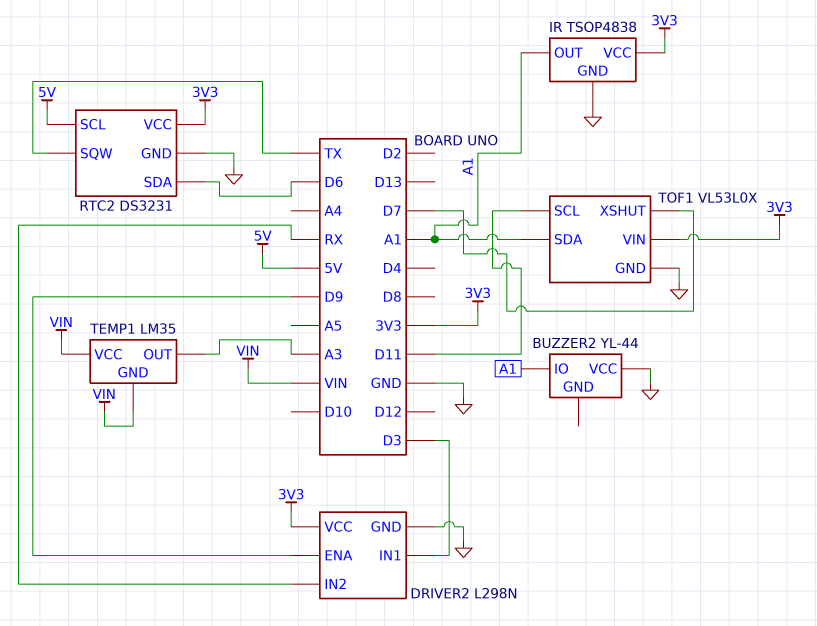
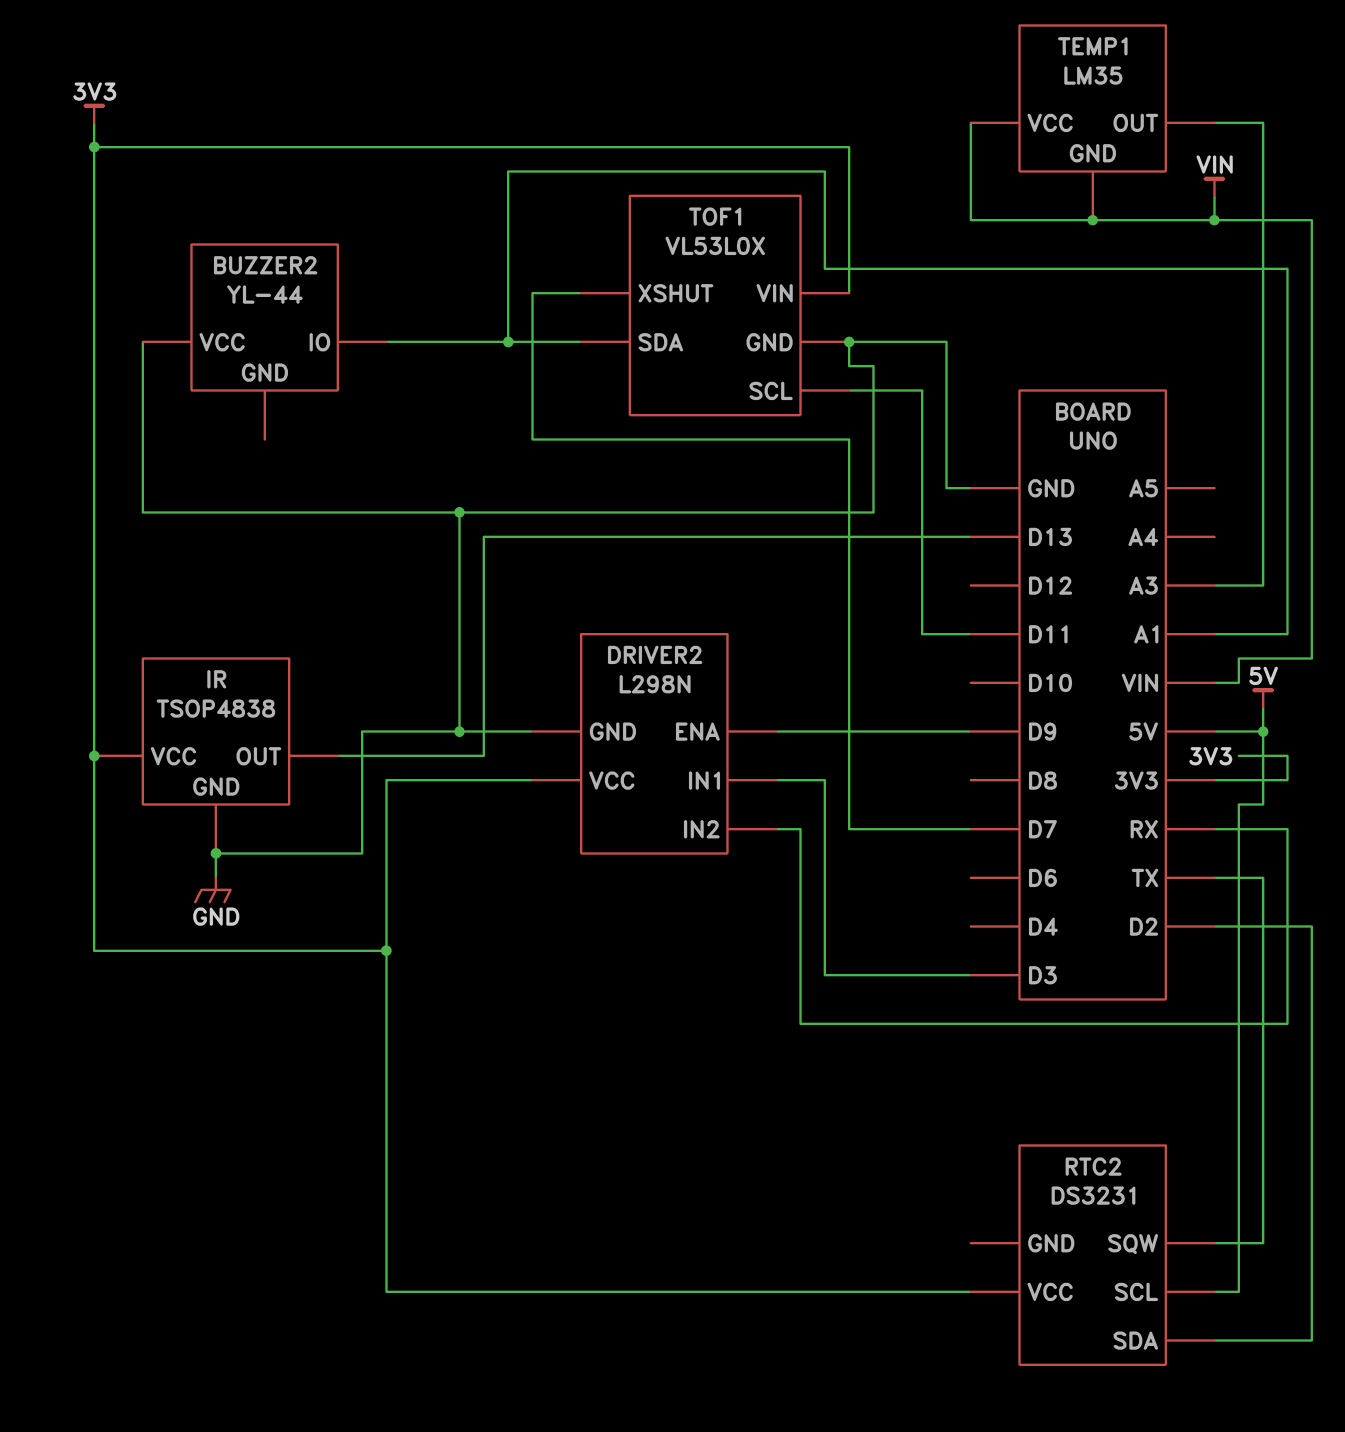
IR pin OUT: A1 -> D13
RTC2 pin GND: GND -> none
RTC2 pin SDA: D6 -> D2

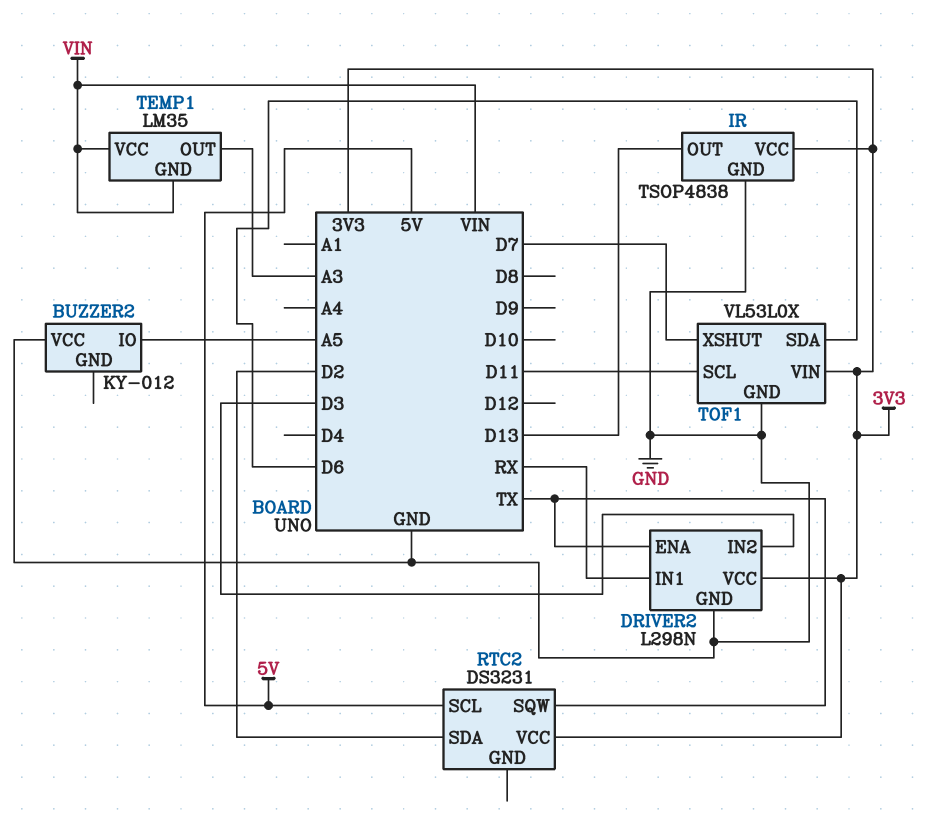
BUZZER2: YL-44 -> KY-012
BUZZER2 pin IO: A1 -> A5
DRIVER2 pin ENA: D9 -> TX
DRIVER2 pin IN1: D3 -> RX
DRIVER2 pin IN2: RX -> D3
TOF1 pin SDA: A1 -> D6

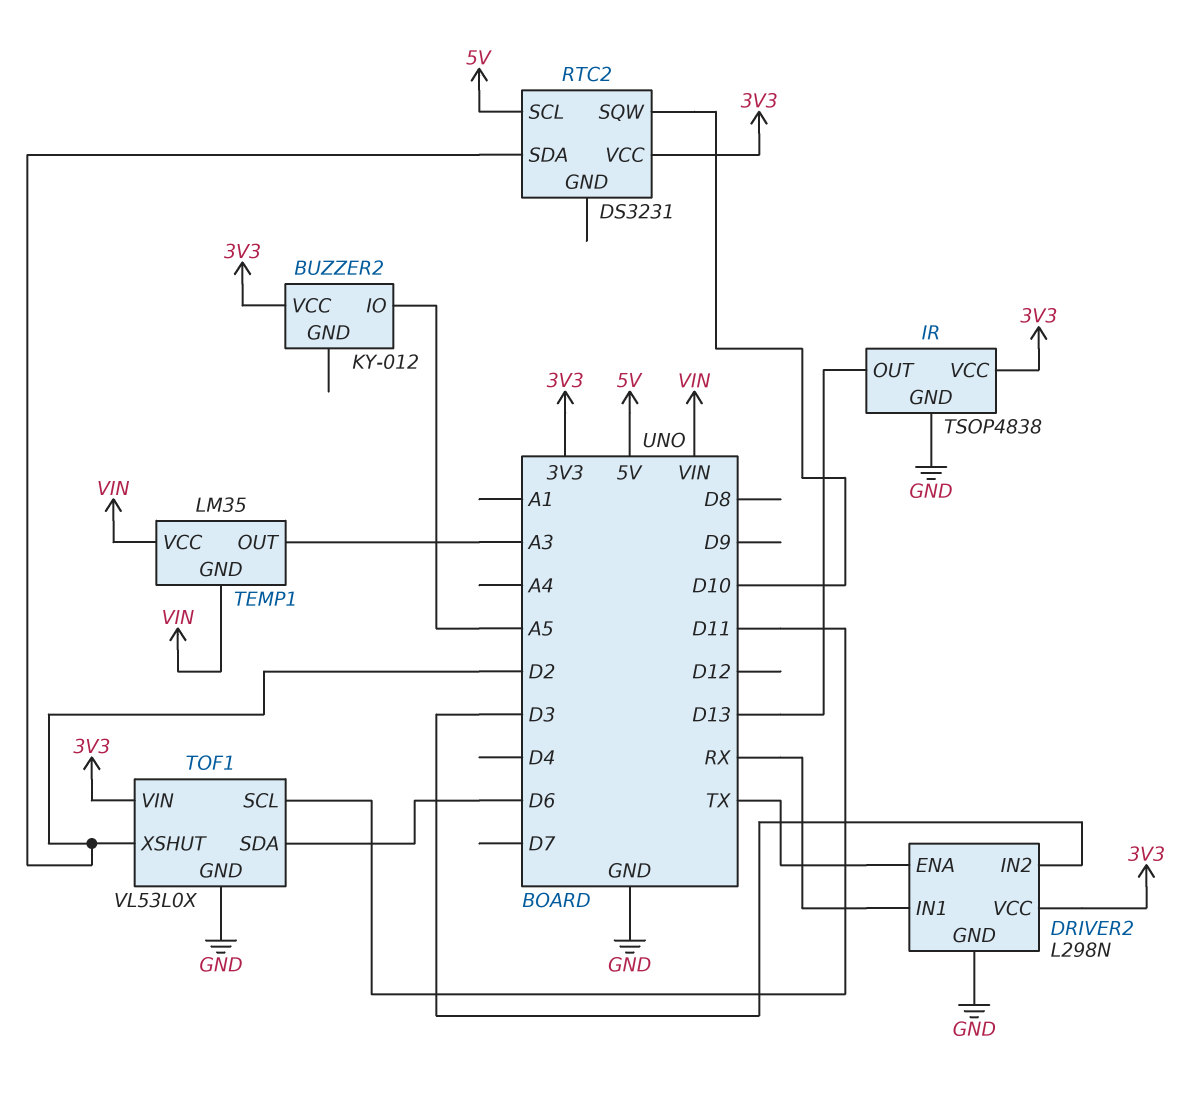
BUZZER2 pin VCC: GND -> 3V3
RTC2 pin SQW: TX -> D10
TOF1 pin XSHUT: D7 -> D2

